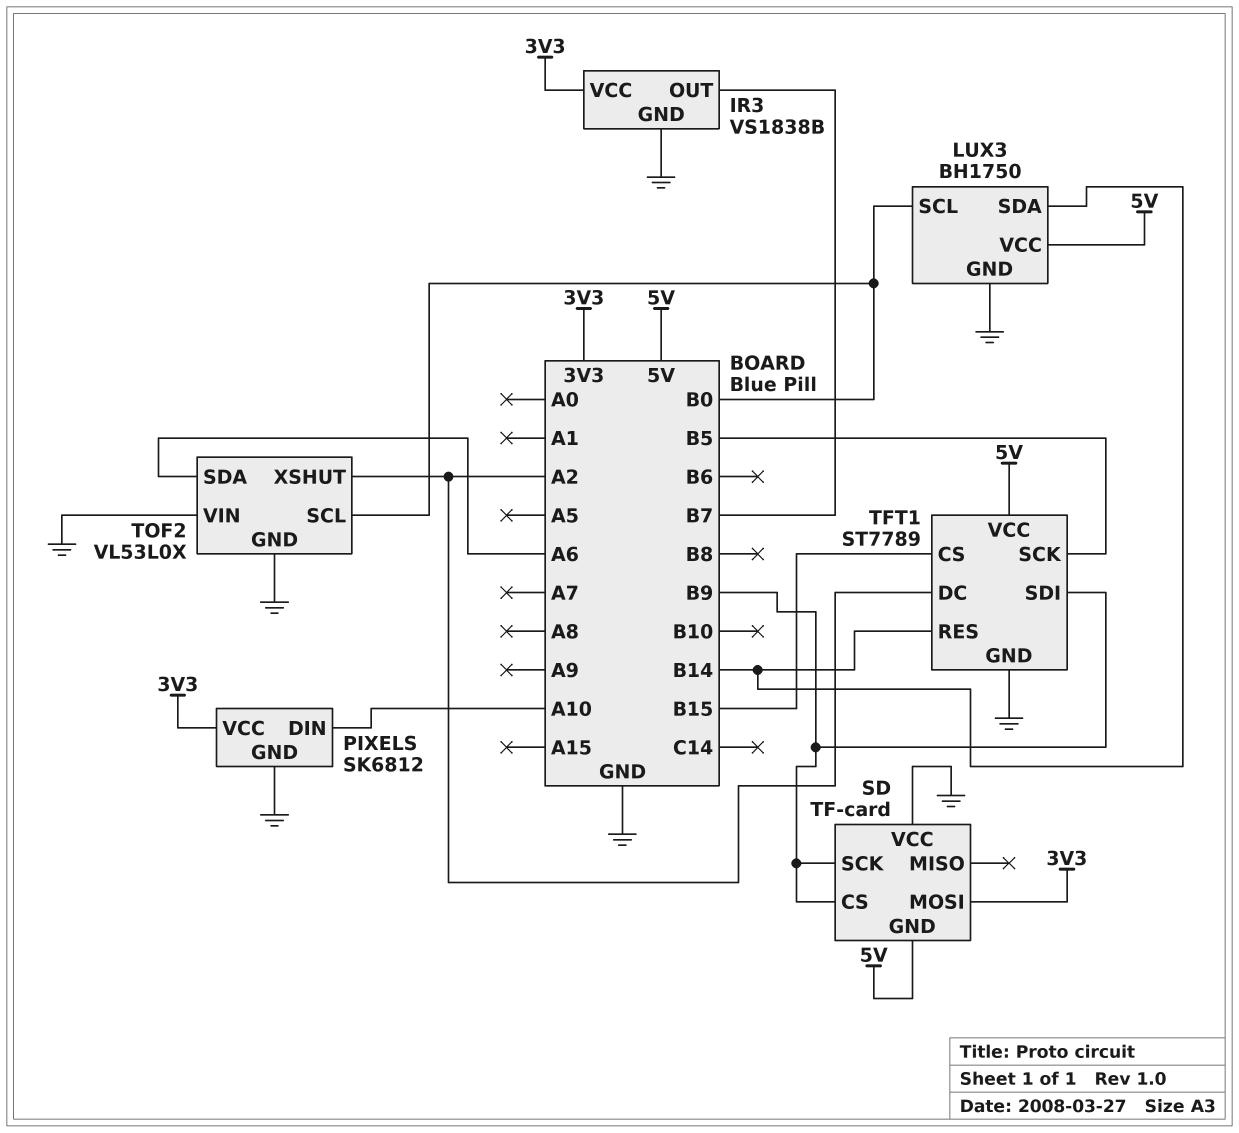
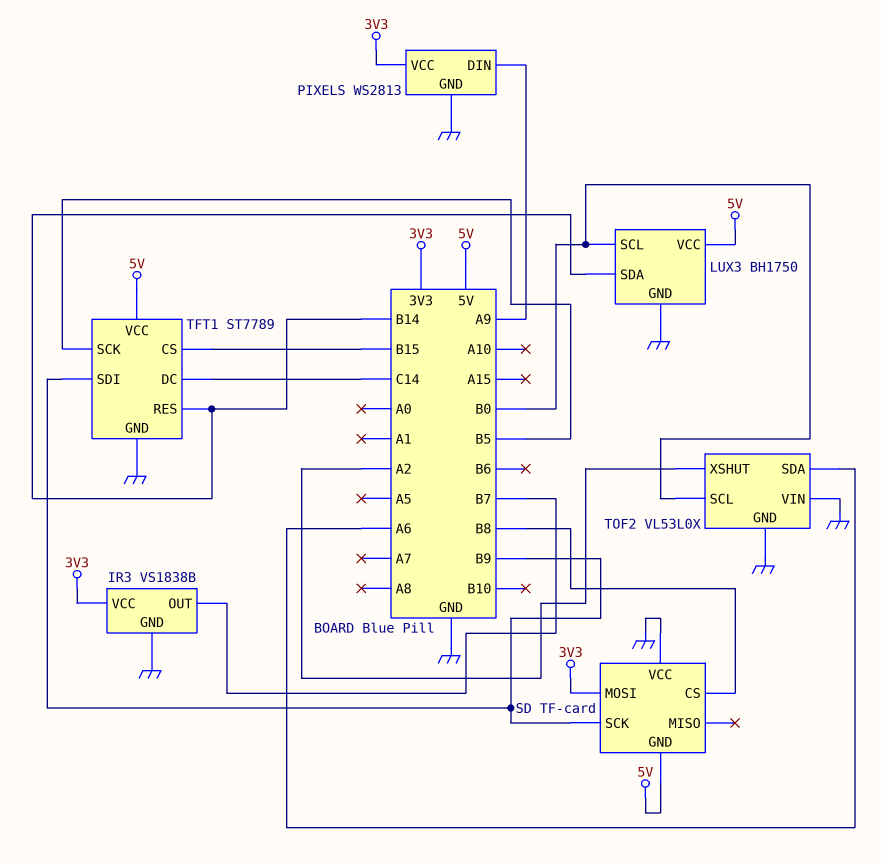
PIXELS: SK6812 -> WS2813
PIXELS pin DIN: A10 -> A9
SD pin CS: B9 -> B8
TFT1 pin DC: A2 -> C14

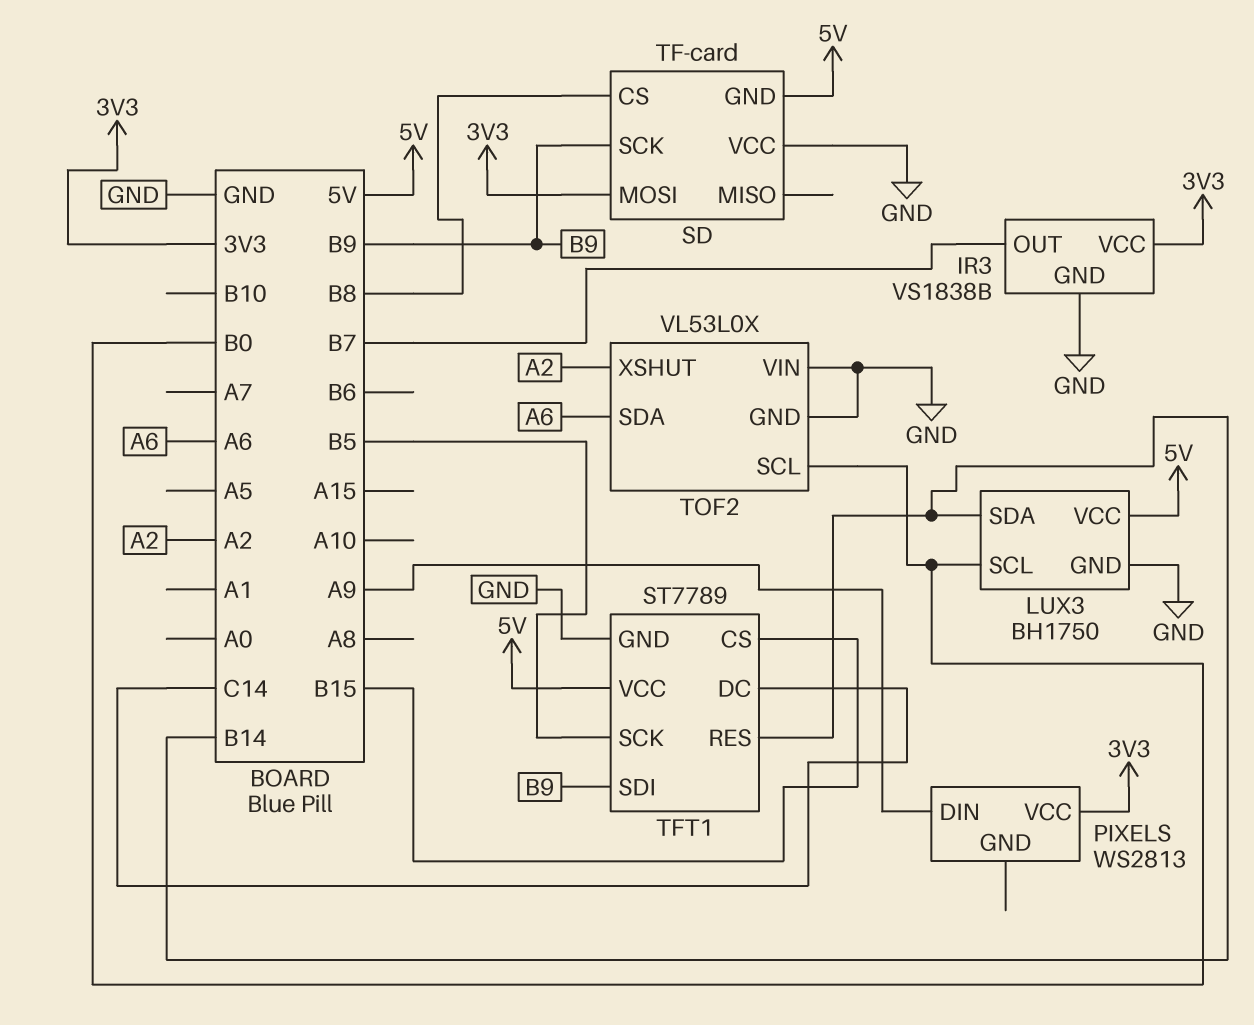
PIXELS pin GND: GND -> none

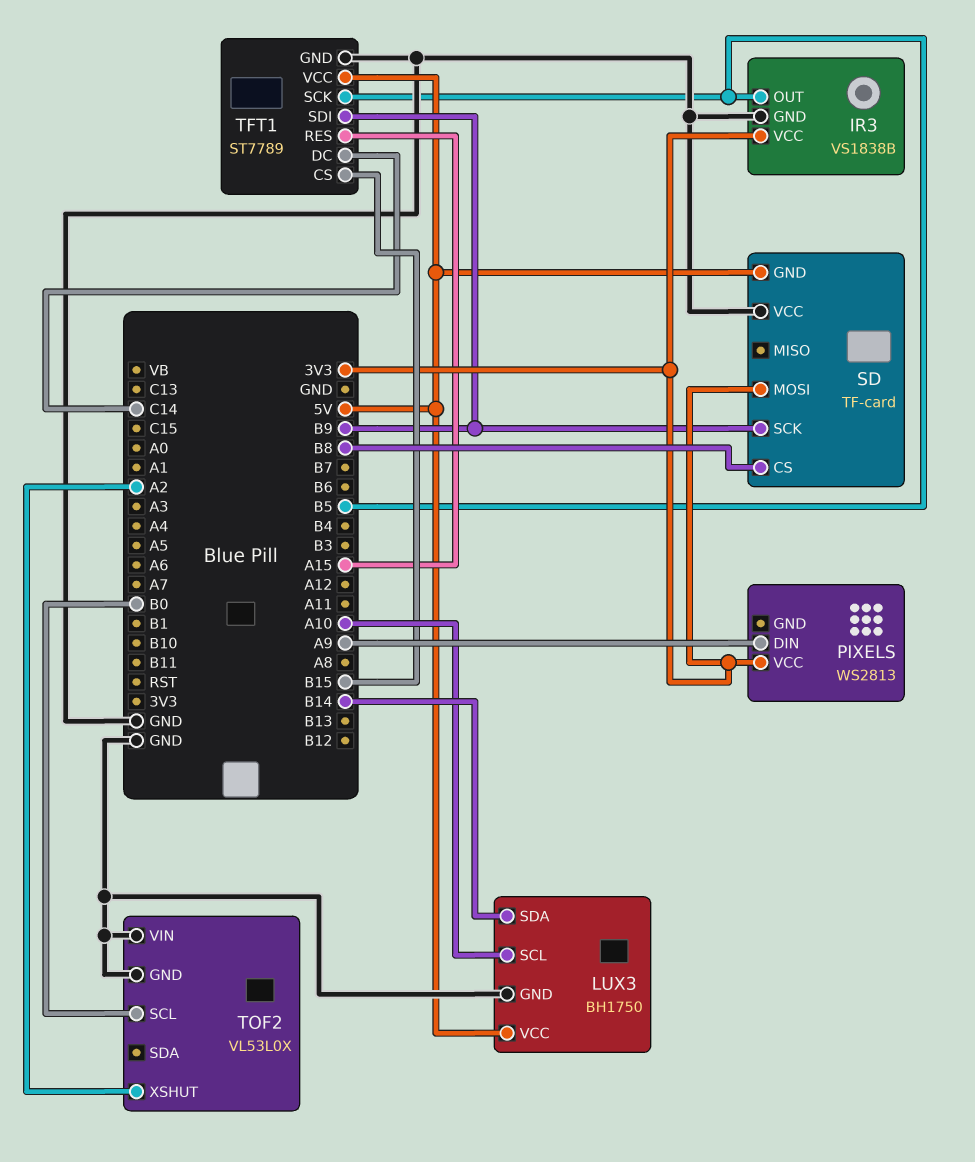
IR3 pin OUT: B7 -> B5
LUX3 pin SCL: B0 -> A10
TFT1 pin RES: B14 -> A15
TOF2 pin SDA: A6 -> none

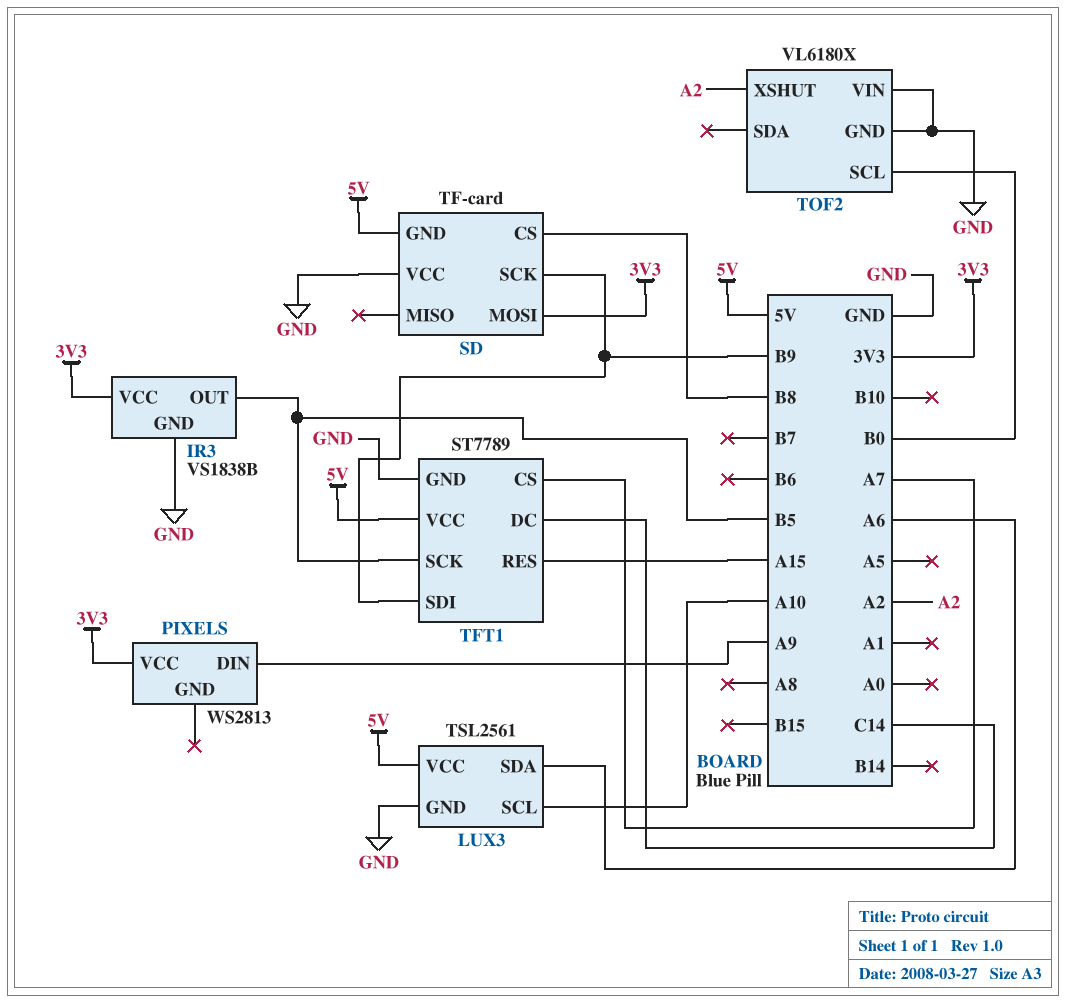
LUX3: BH1750 -> TSL2561
LUX3 pin SDA: B14 -> A6
TFT1 pin CS: B15 -> A7
TOF2: VL53L0X -> VL6180X

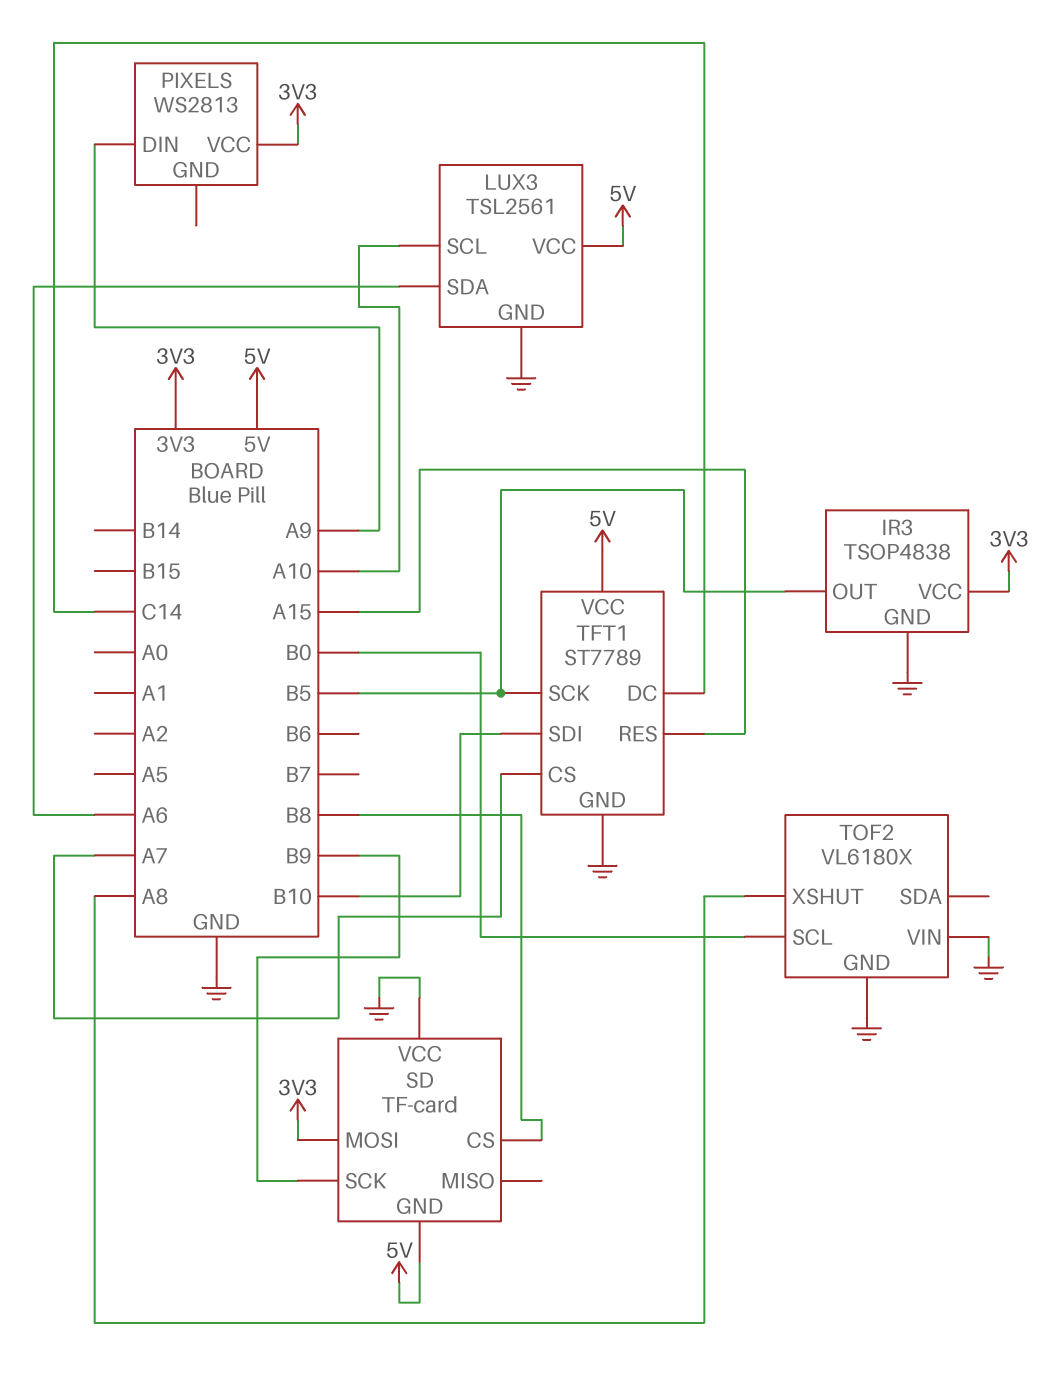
IR3: VS1838B -> TSOP4838
TFT1 pin SDI: B9 -> B10
TOF2 pin XSHUT: A2 -> A8

